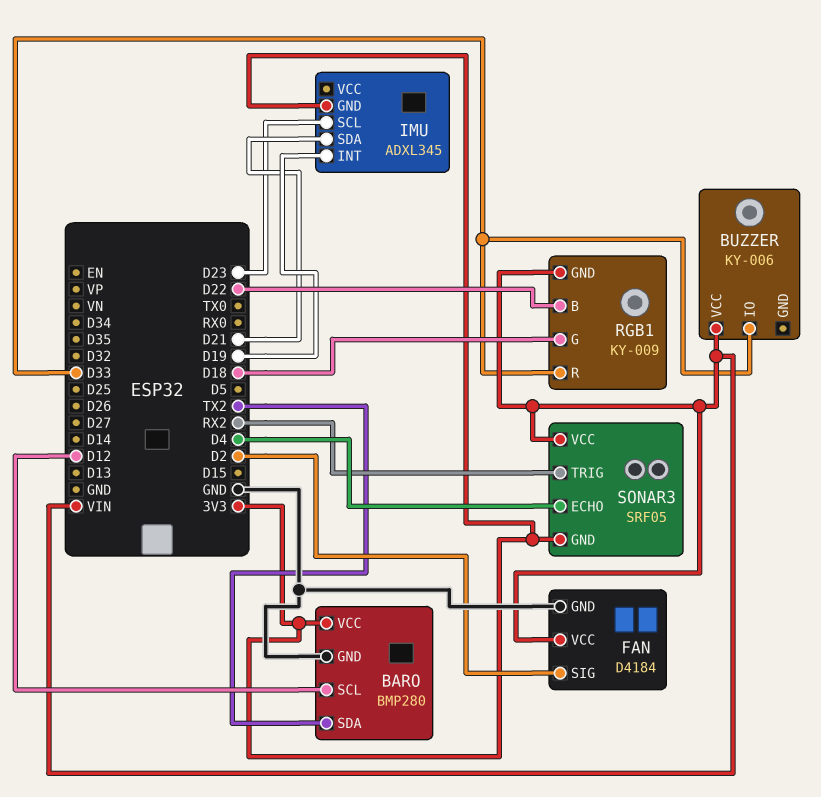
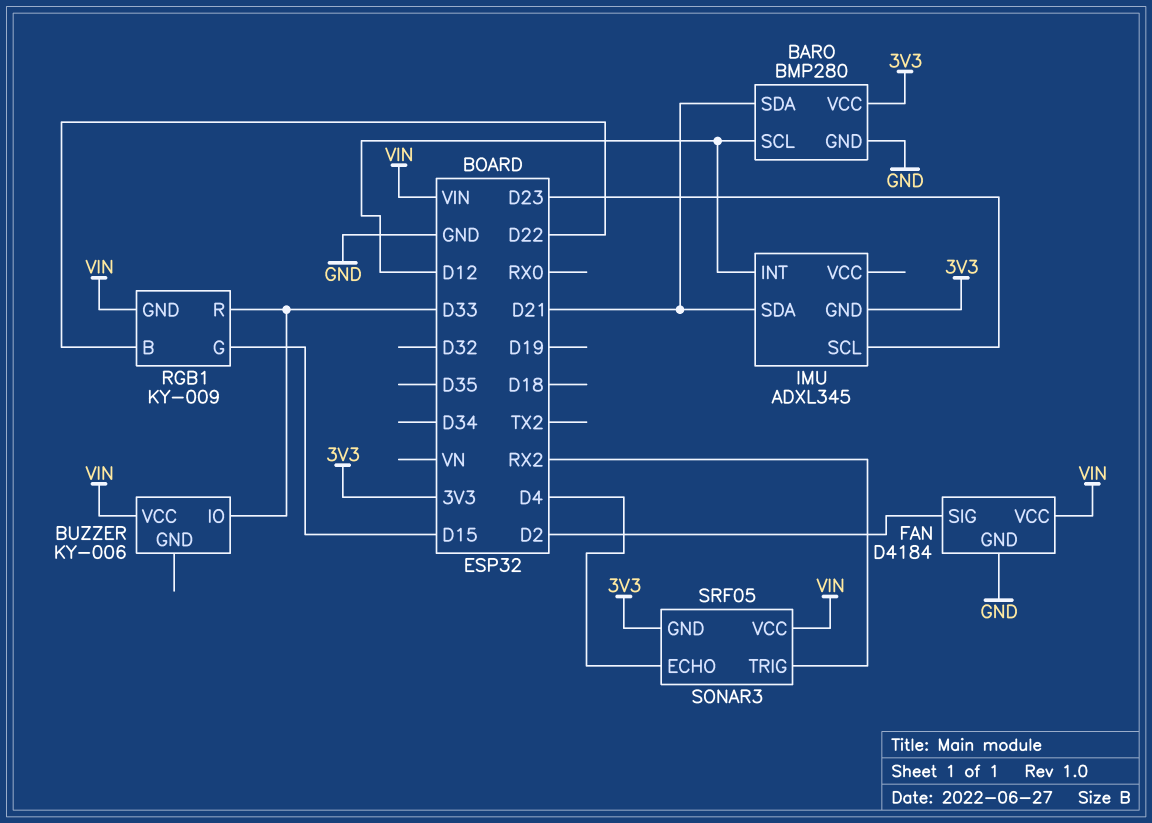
BARO pin SDA: TX2 -> D21
IMU pin INT: D19 -> D12
RGB1 pin G: D18 -> D15

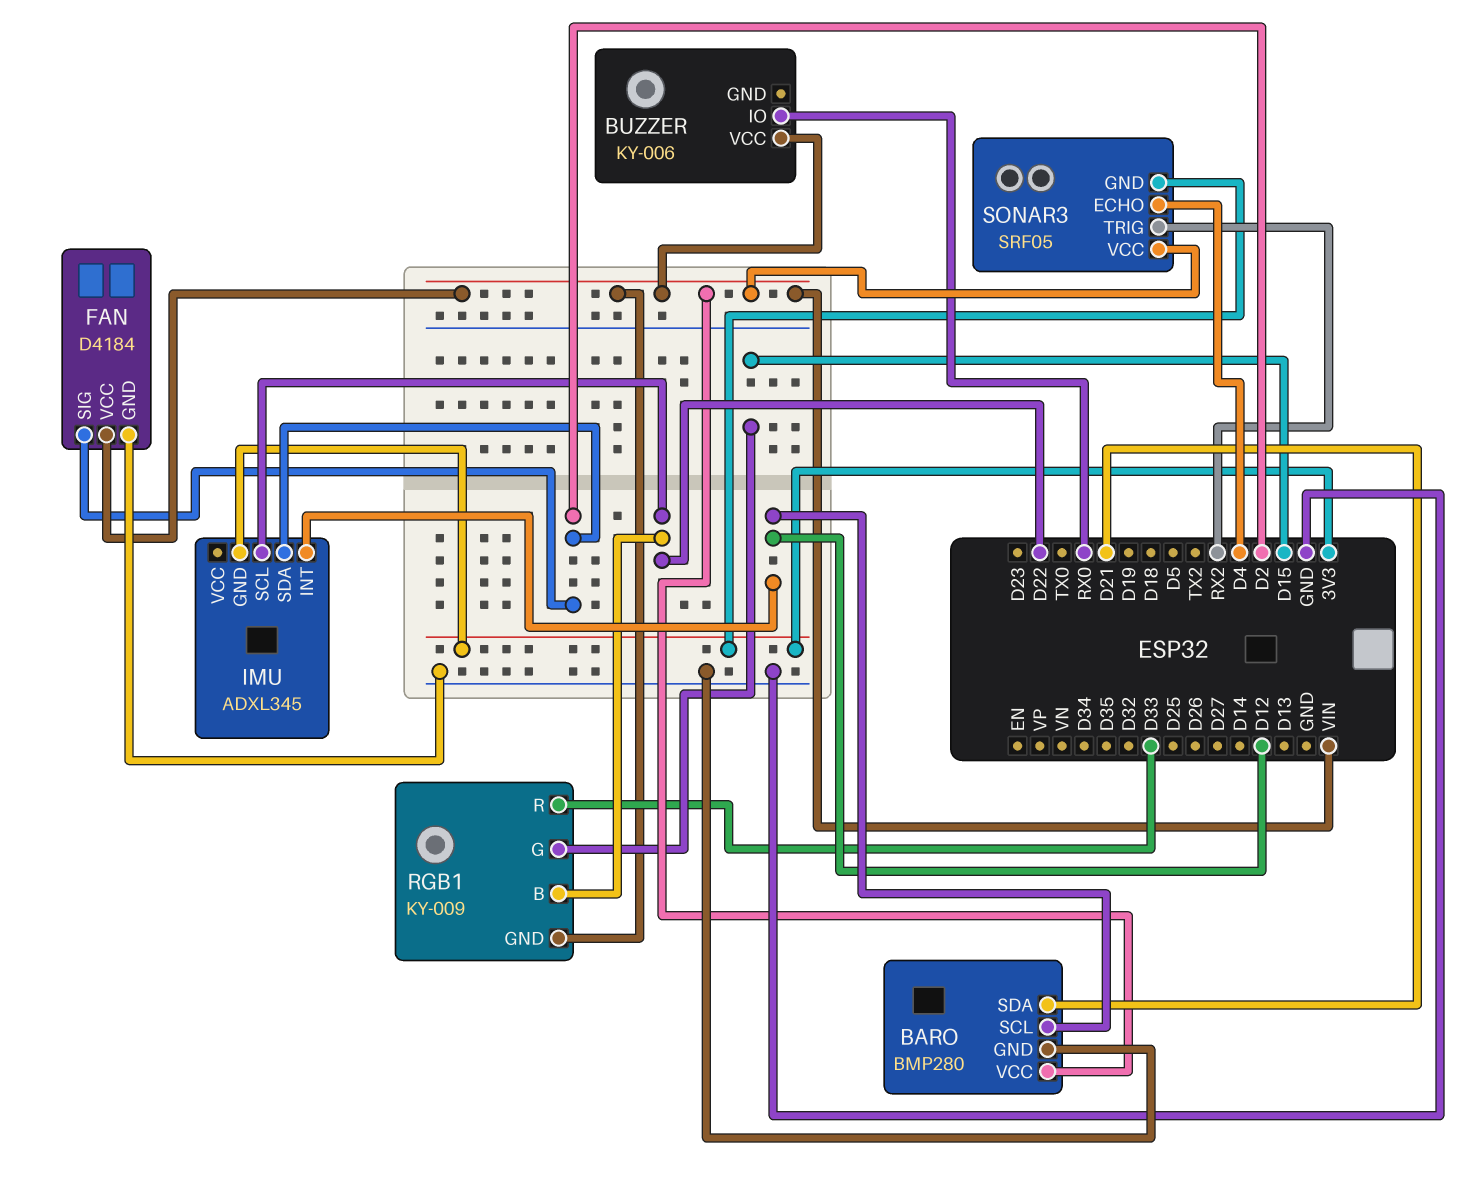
BARO pin VCC: 3V3 -> VIN
BUZZER pin IO: D33 -> RX0
IMU pin SCL: D23 -> D22
IMU pin SDA: D21 -> D2

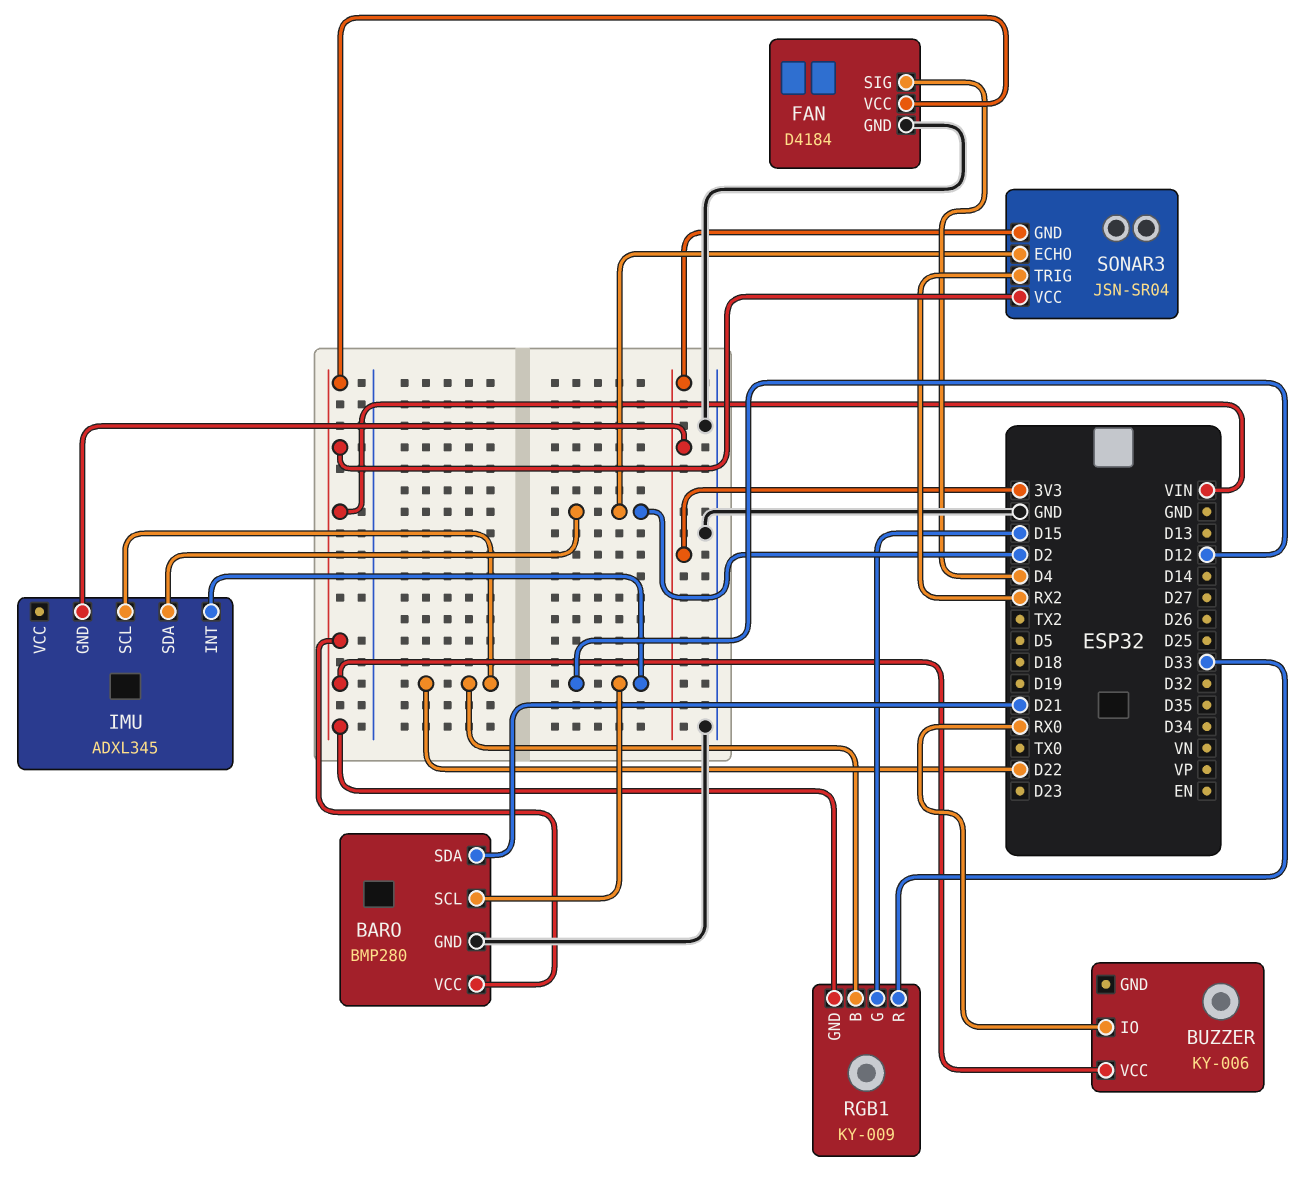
FAN pin SIG: D2 -> D4
SONAR3: SRF05 -> JSN-SR04
SONAR3 pin ECHO: D4 -> D2

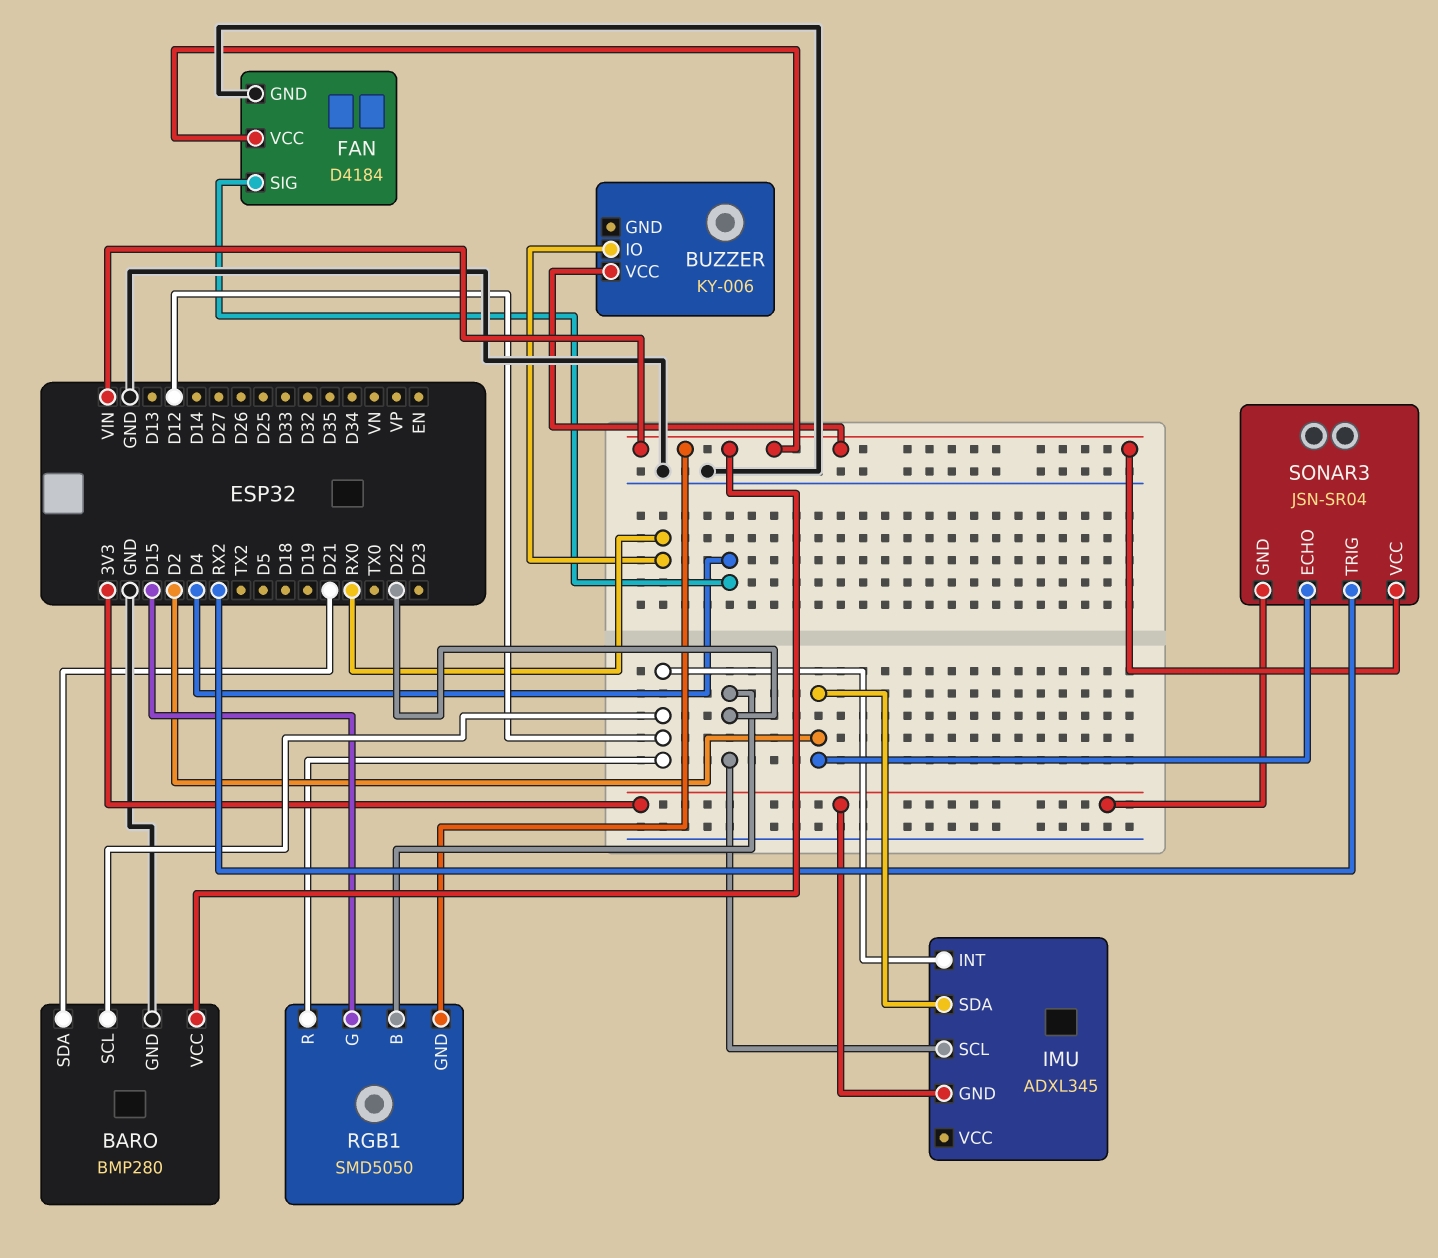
RGB1: KY-009 -> SMD5050
RGB1 pin R: D33 -> D12

